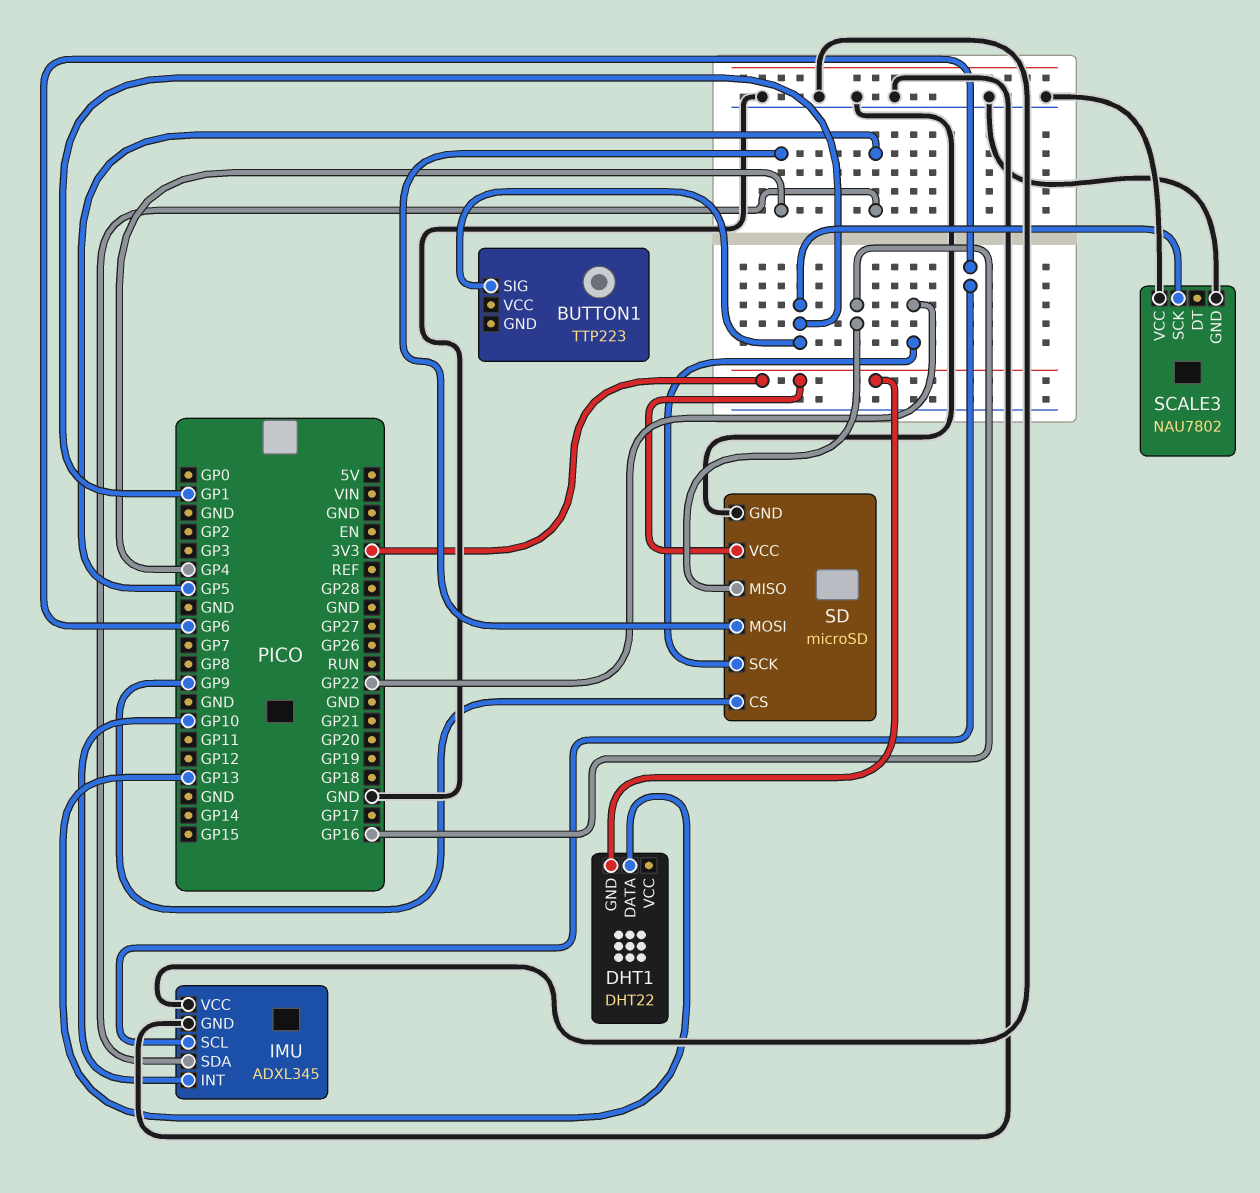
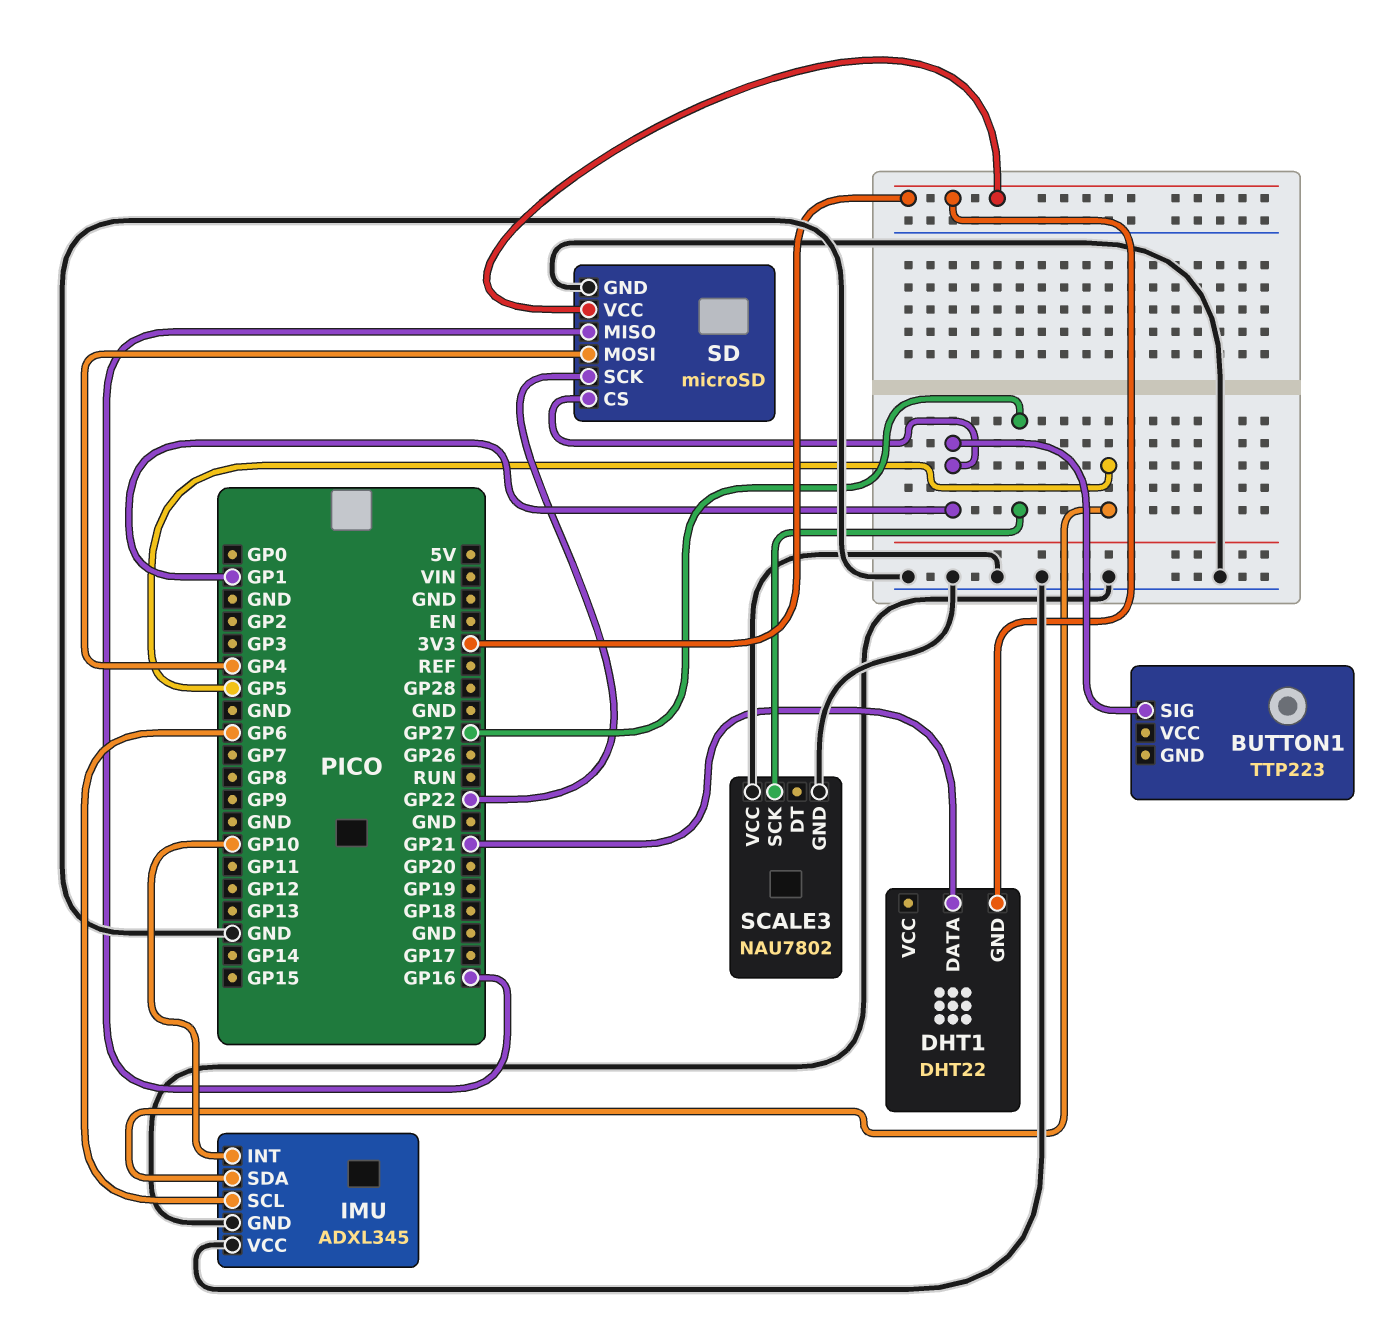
DHT1 pin DATA: GP13 -> GP21
SCALE3 pin SCK: GP1 -> GP27
SD pin CS: GP9 -> GP1

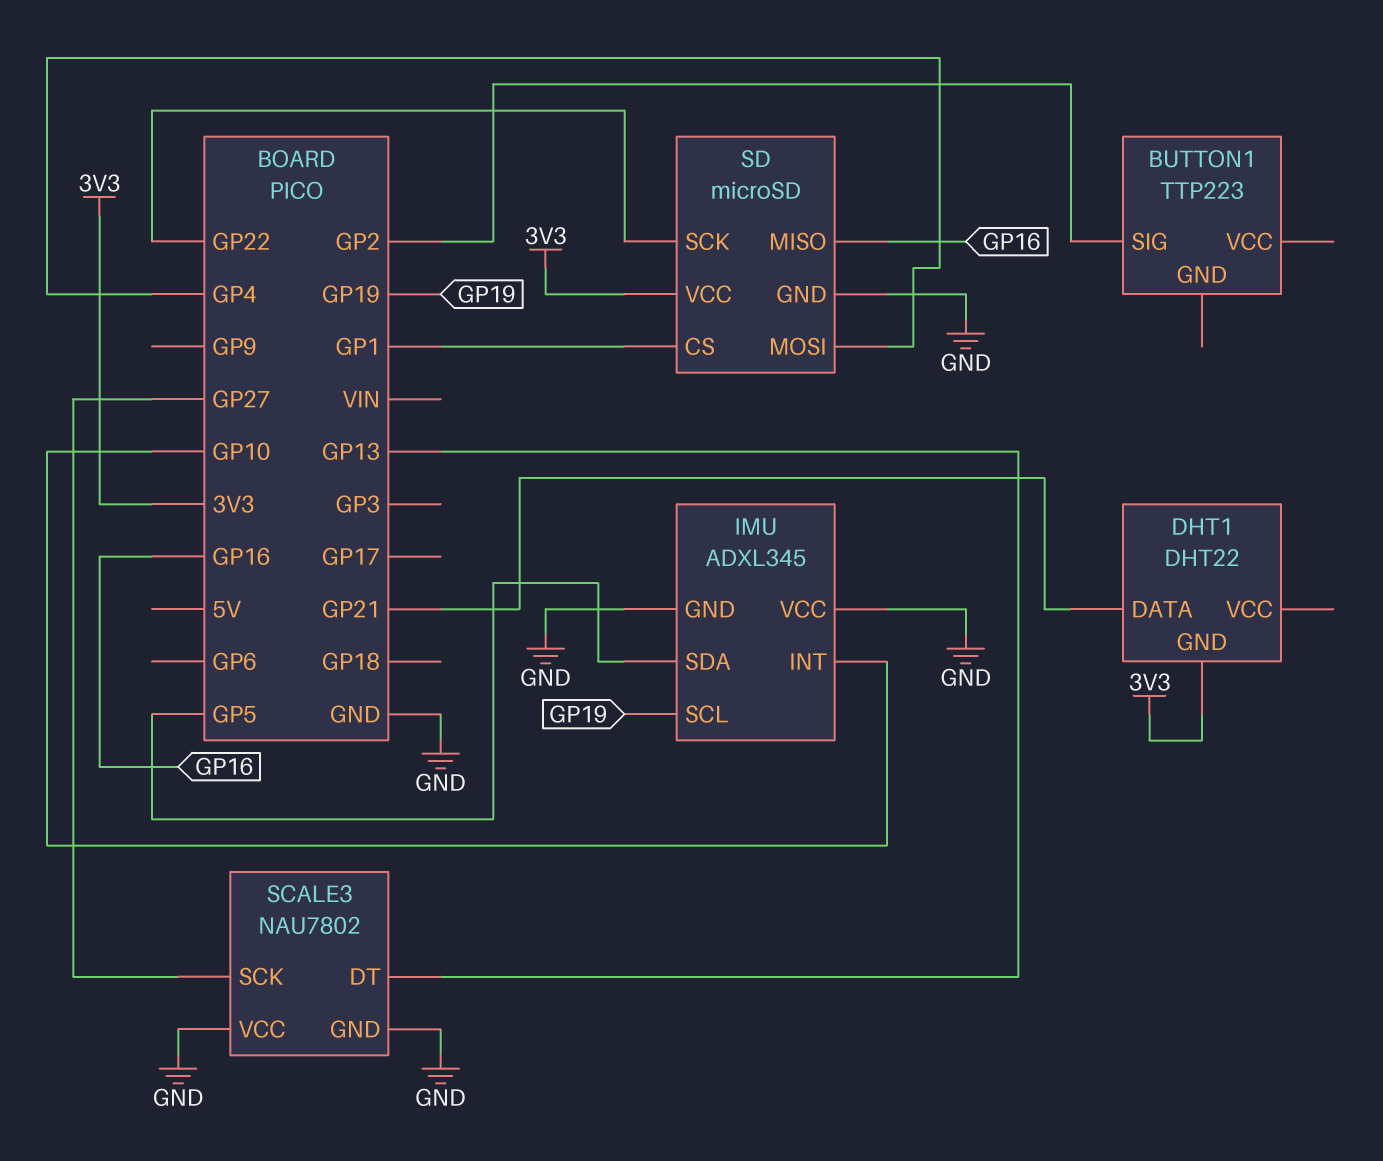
BUTTON1 pin SIG: GP1 -> GP2
IMU pin SCL: GP6 -> GP19
SCALE3 pin DT: none -> GP13

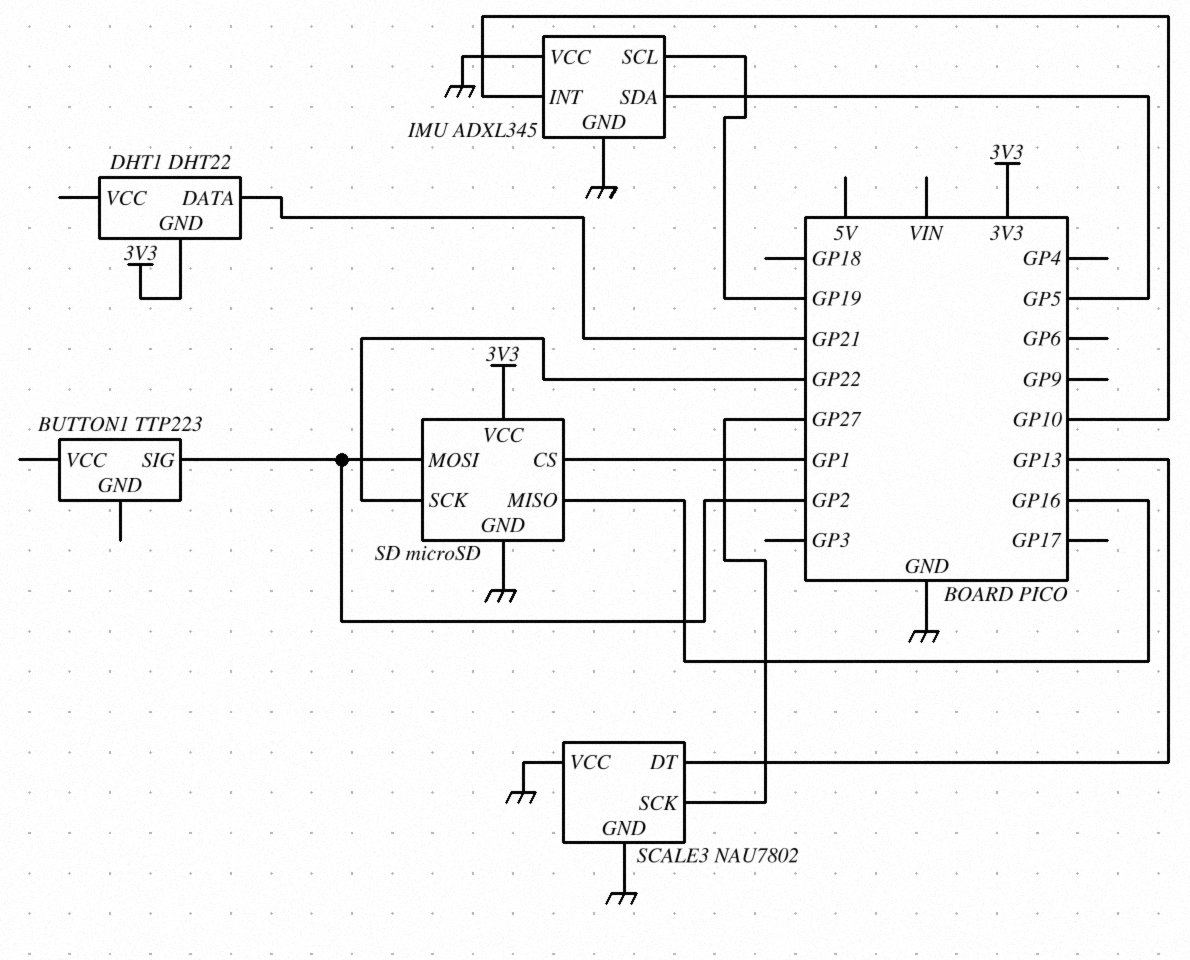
SD pin MOSI: GP4 -> GP2

